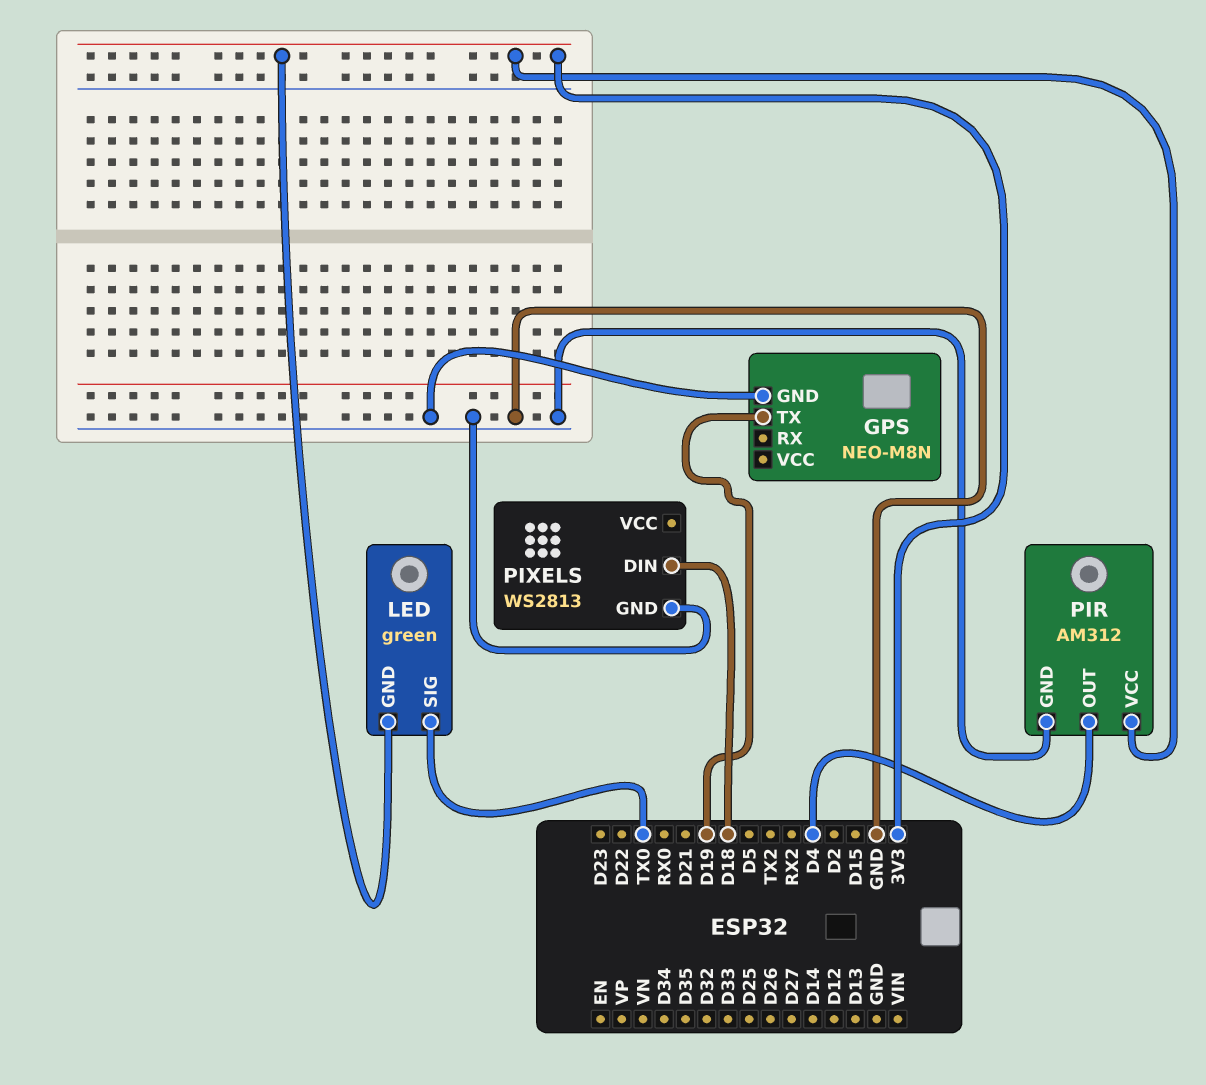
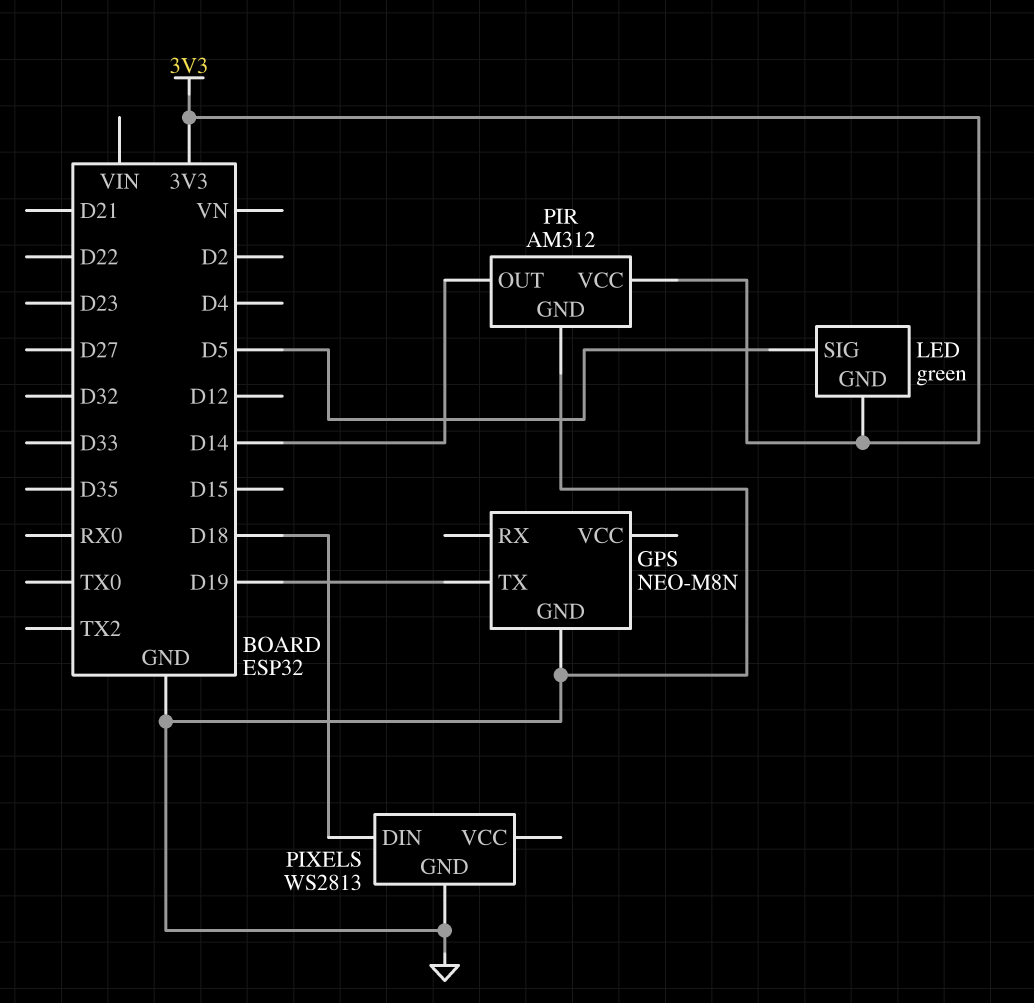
LED pin SIG: TX0 -> D5
PIR pin OUT: D4 -> D14

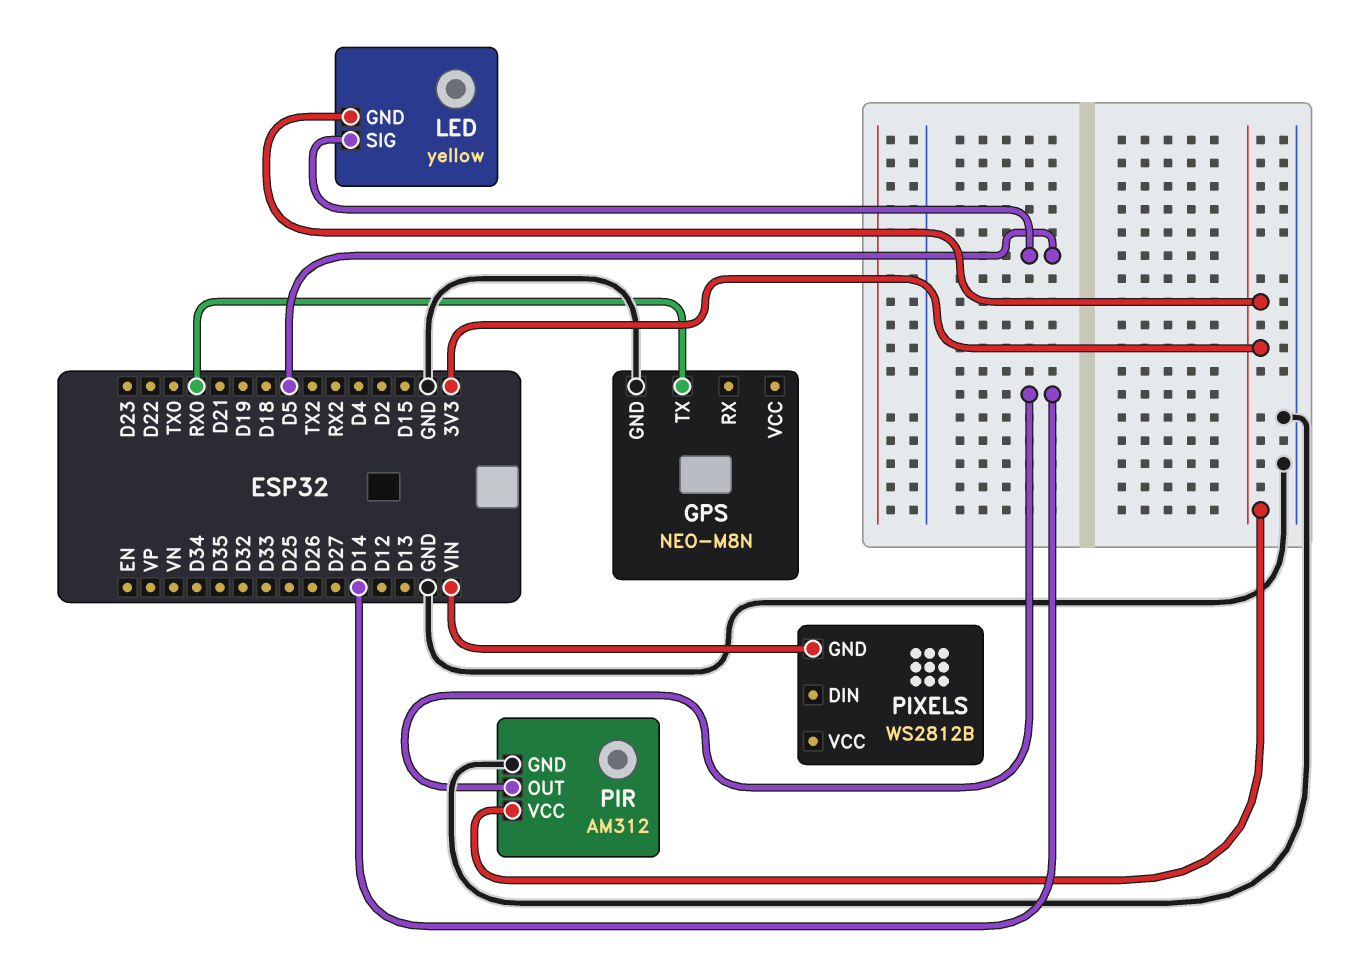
GPS pin TX: D19 -> RX0
LED: green -> yellow
PIXELS: WS2813 -> WS2812B
PIXELS pin DIN: D18 -> none
PIXELS pin GND: GND -> VIN

